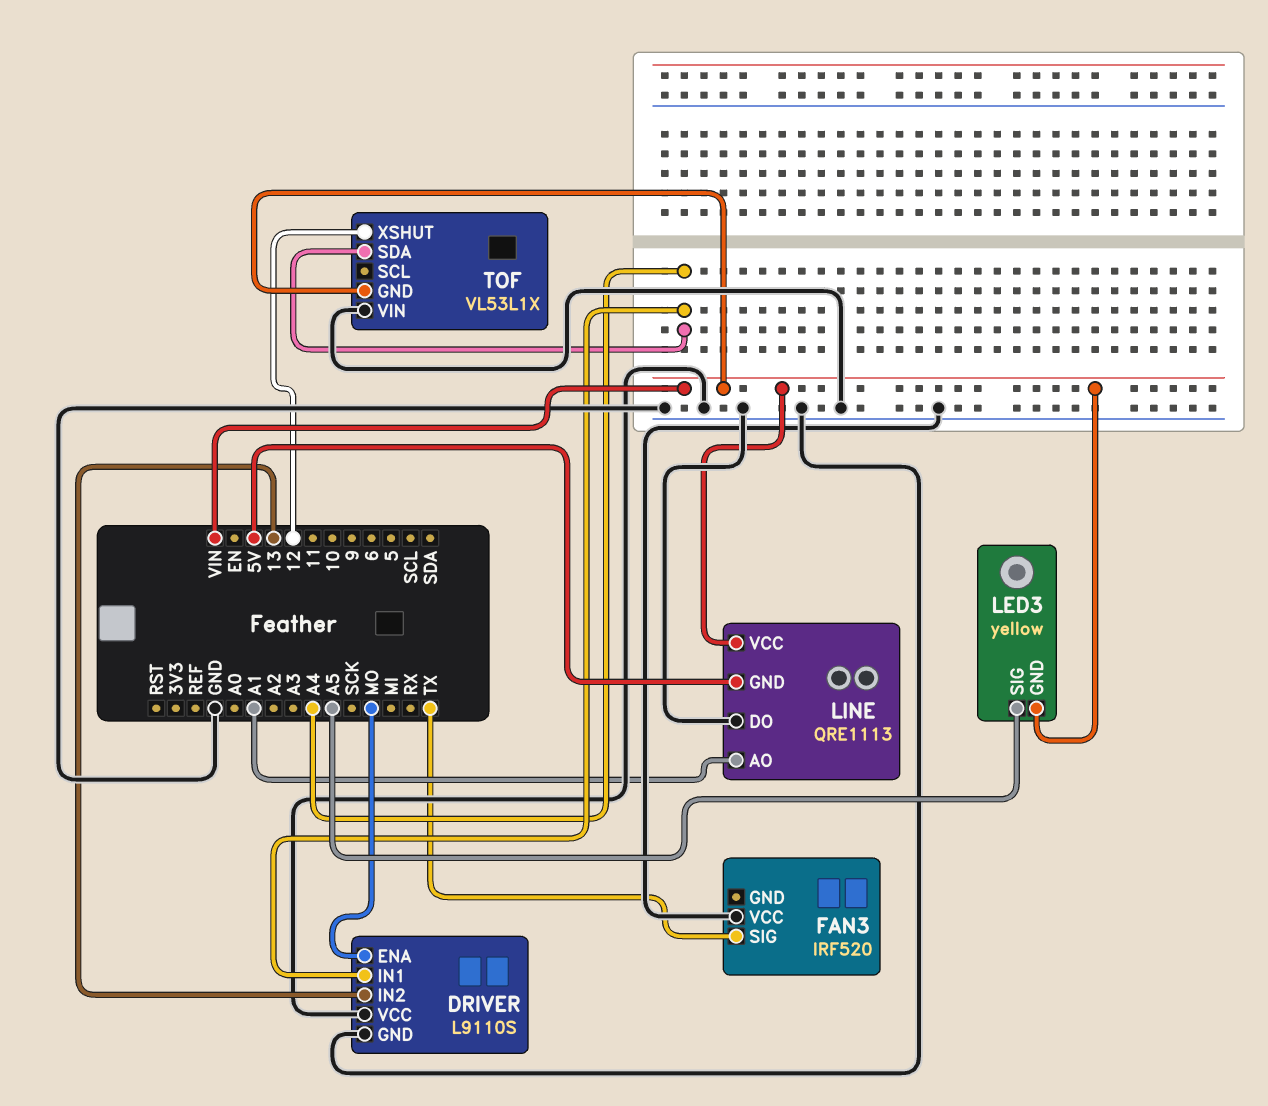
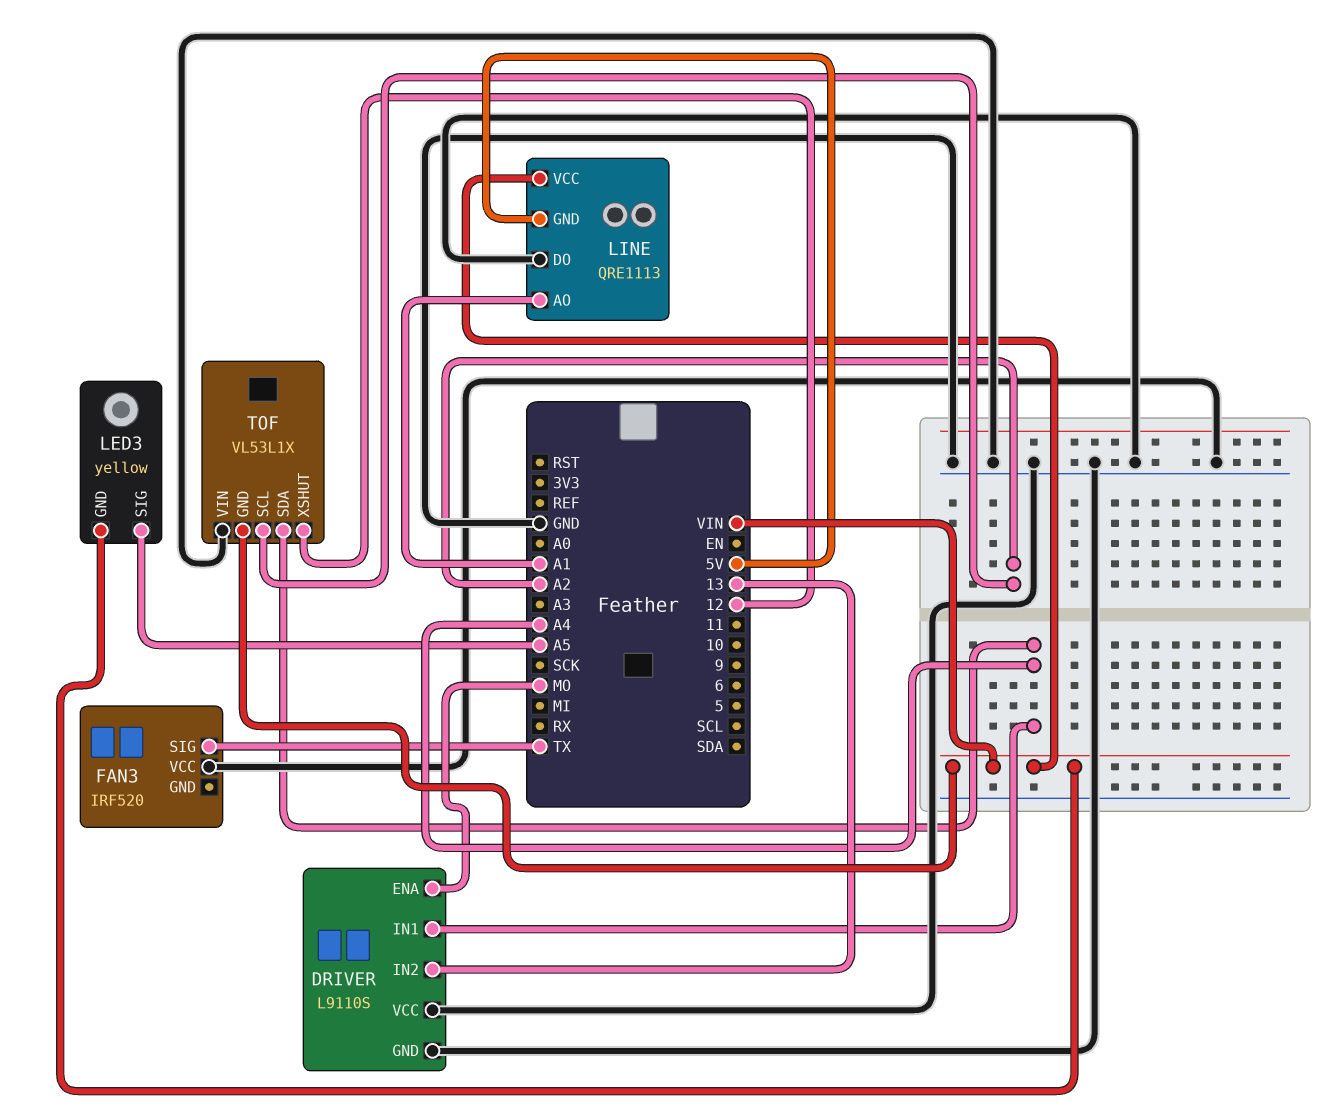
TOF pin SCL: none -> A2

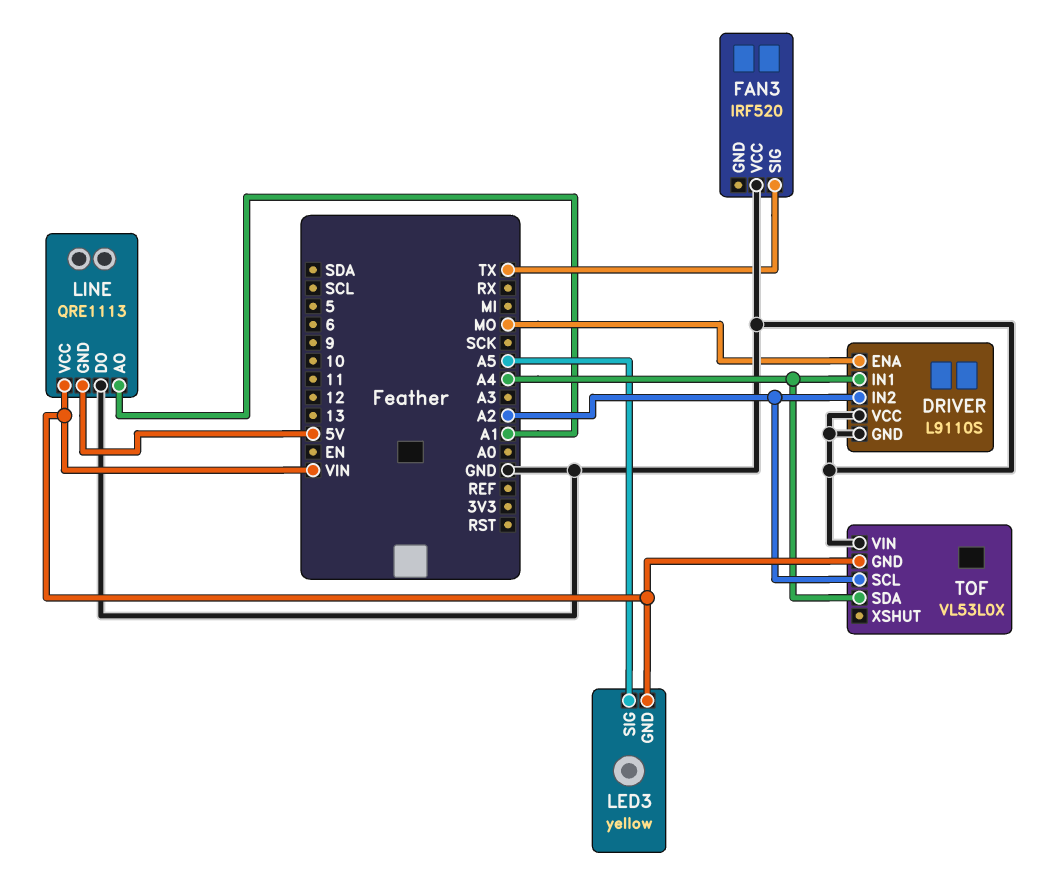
DRIVER pin IN2: 13 -> A2
TOF: VL53L1X -> VL53L0X
TOF pin XSHUT: 12 -> none

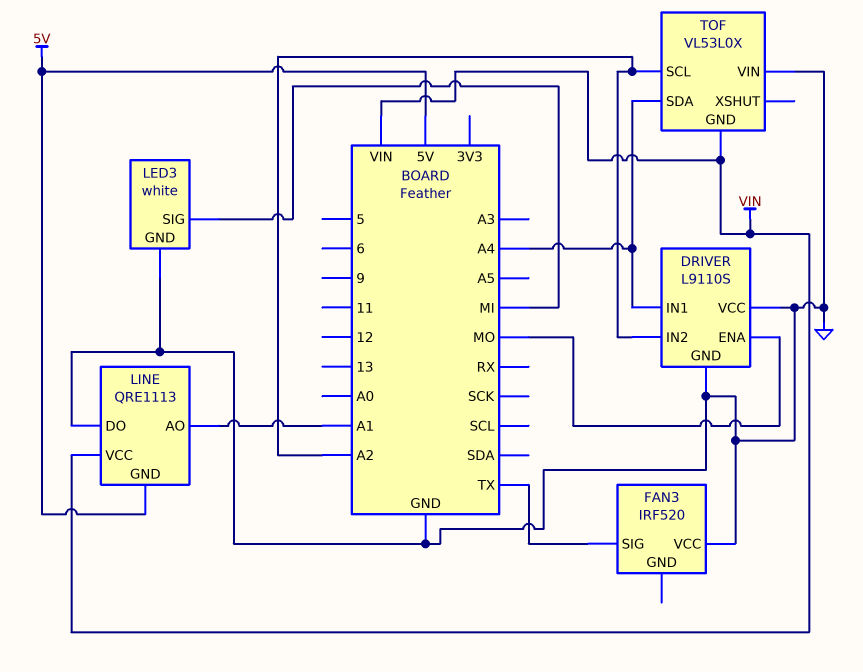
LED3: yellow -> white
LED3 pin GND: VIN -> GND
LED3 pin SIG: A5 -> MI

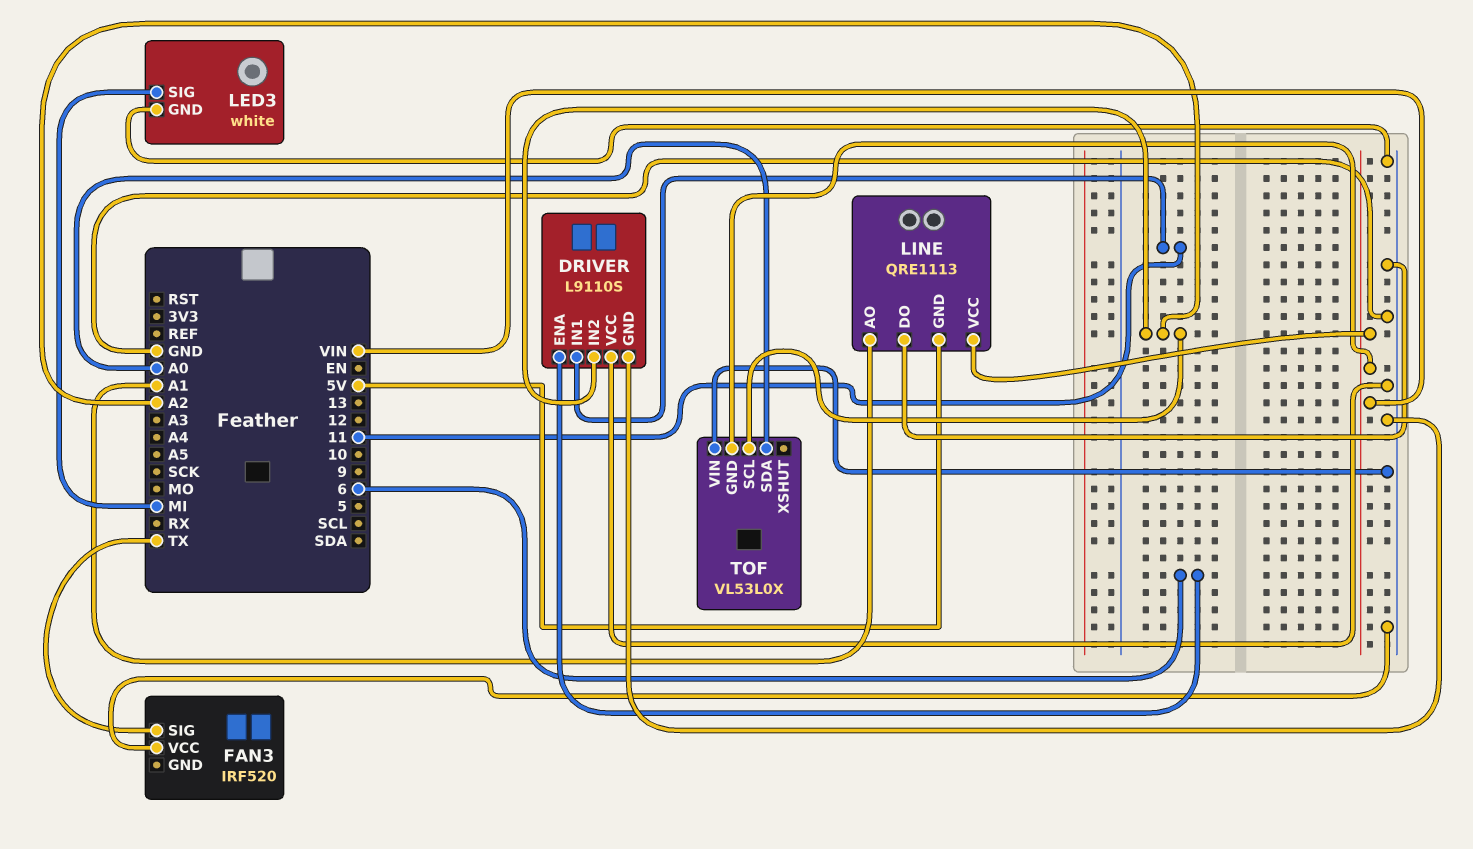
DRIVER pin ENA: MO -> 6
DRIVER pin IN1: A4 -> 11
TOF pin SDA: A4 -> A0

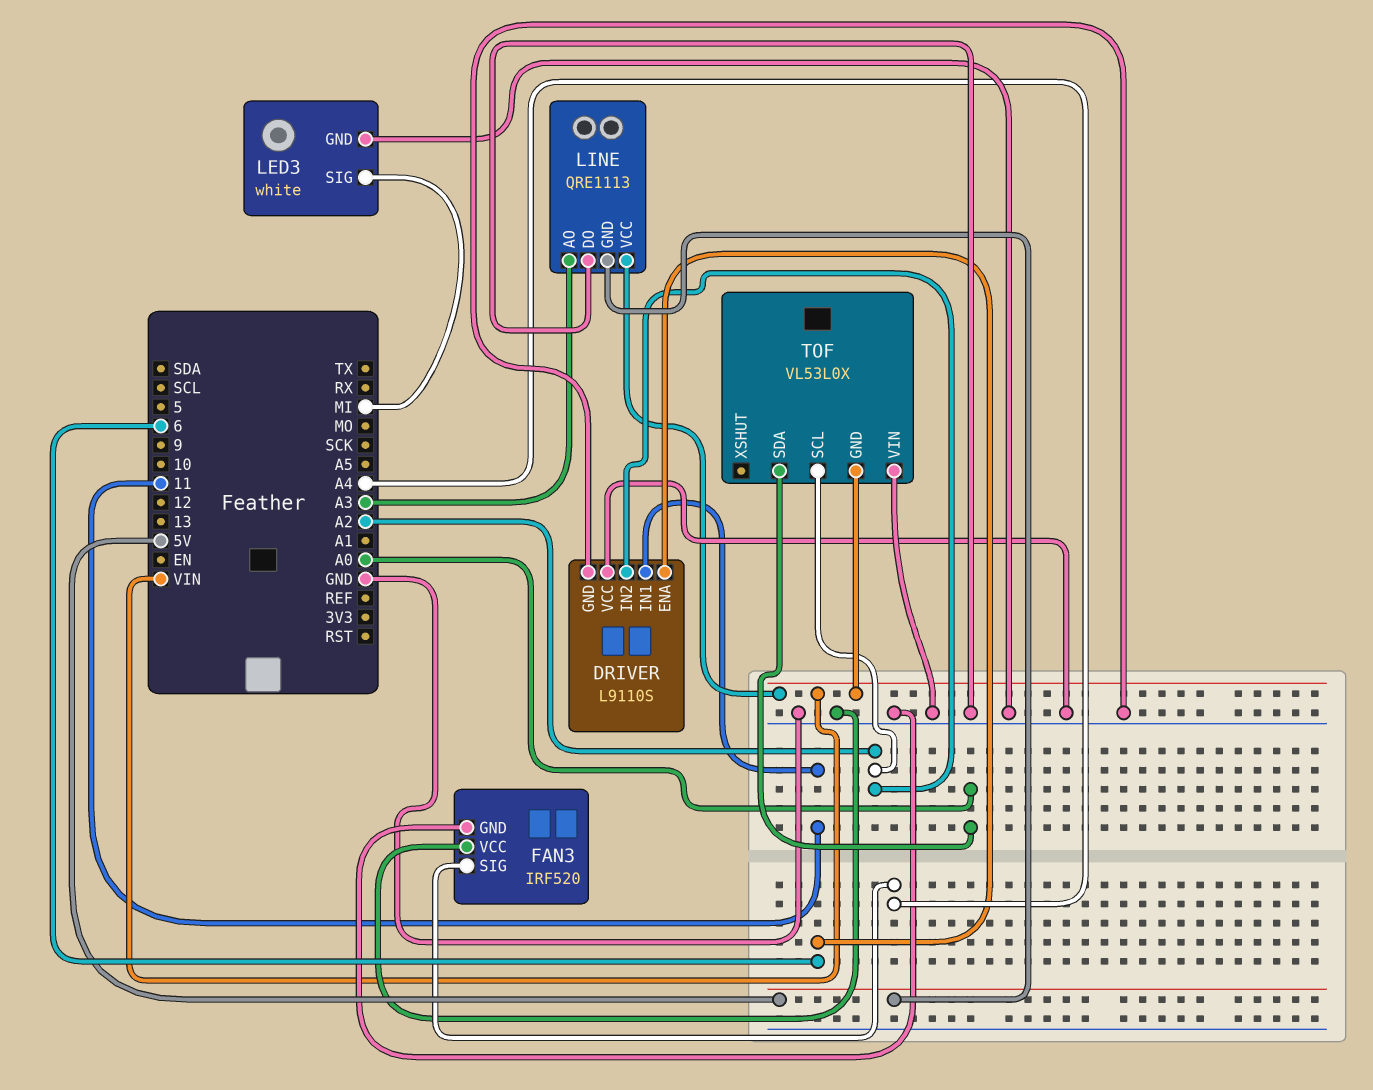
FAN3 pin GND: none -> GND
FAN3 pin SIG: TX -> A4
LINE pin AO: A1 -> A3

